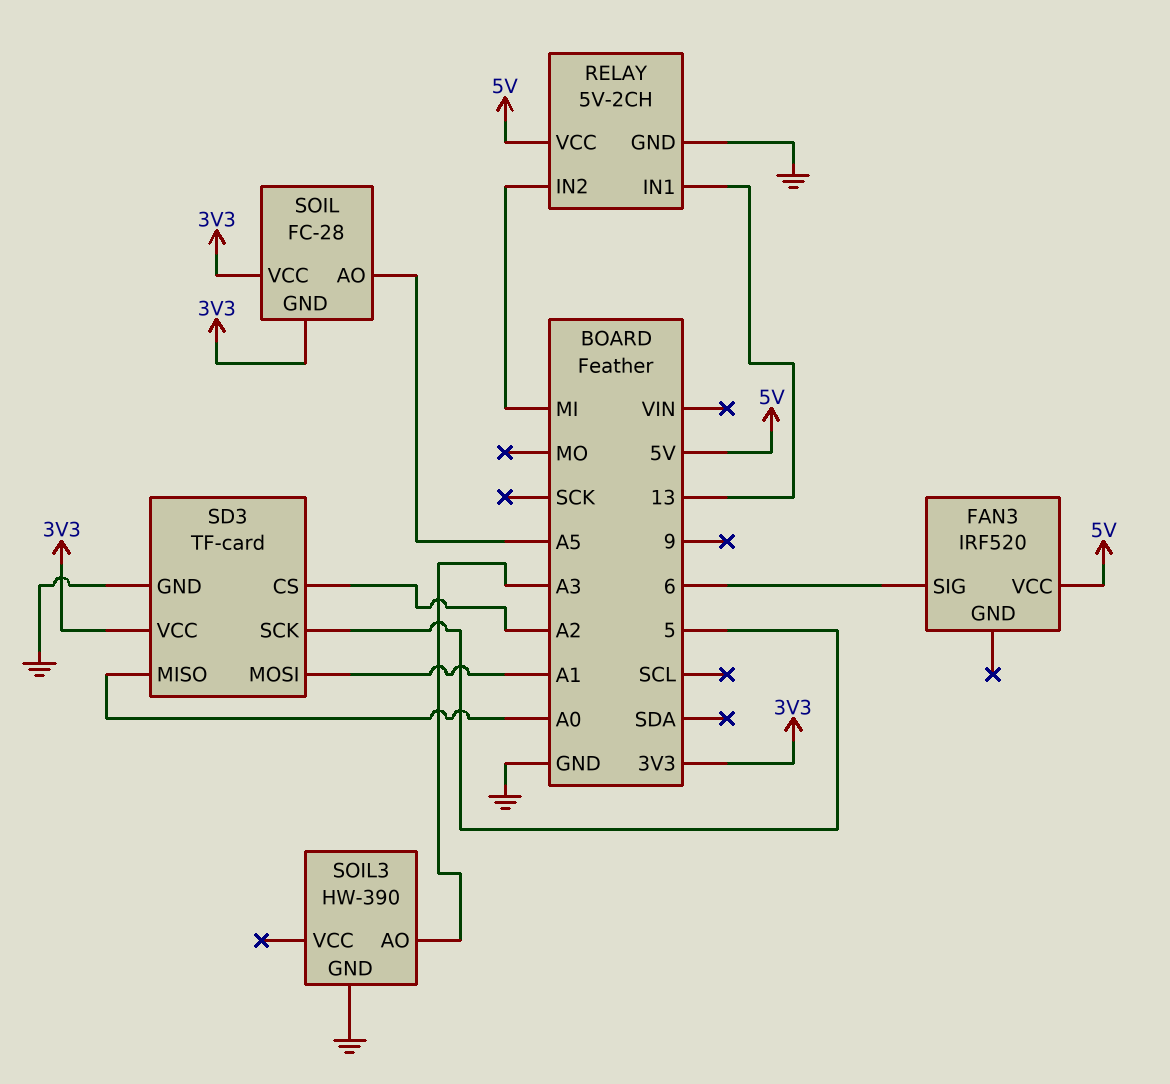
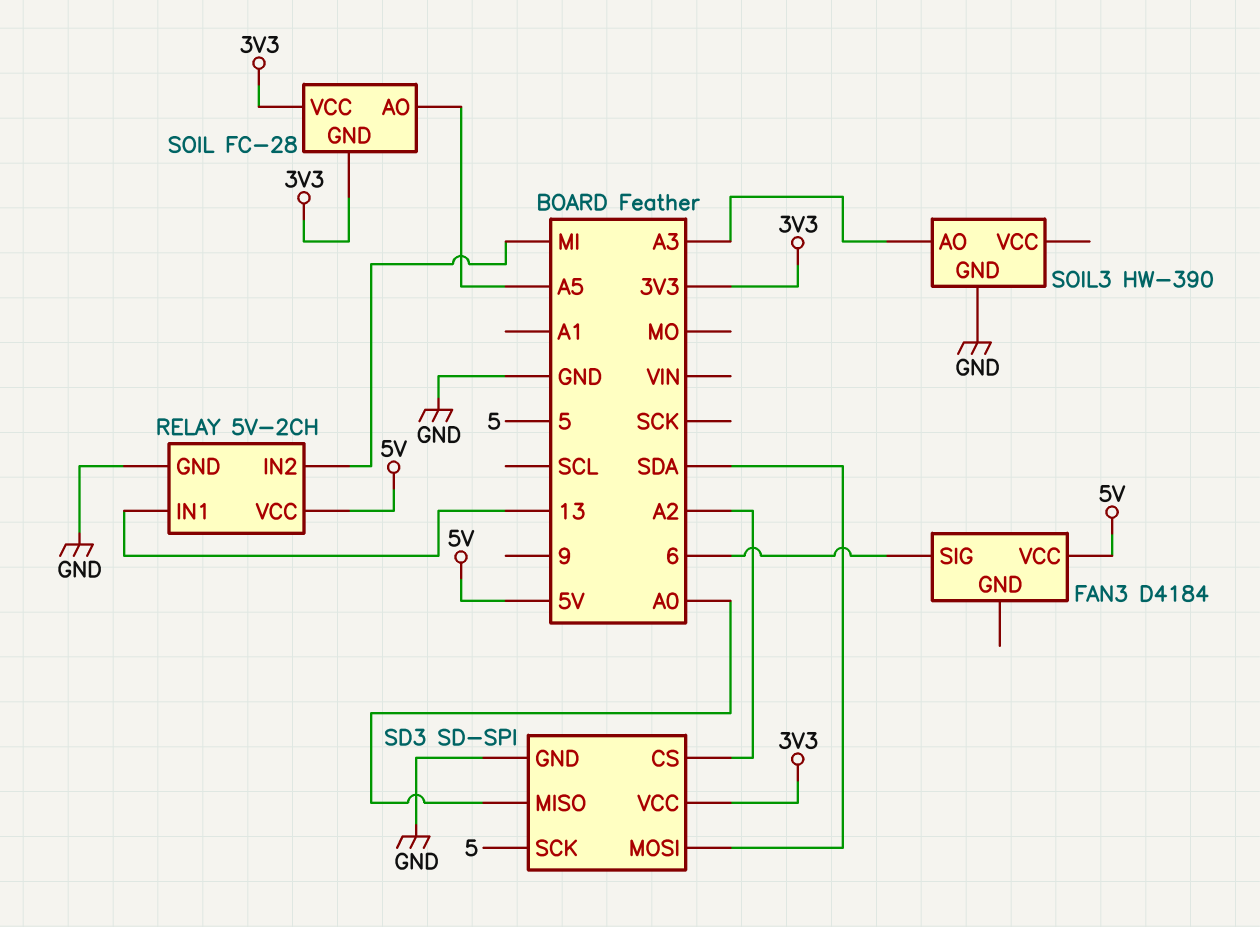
FAN3: IRF520 -> D4184
SD3: TF-card -> SD-SPI
SD3 pin MOSI: A1 -> SDA

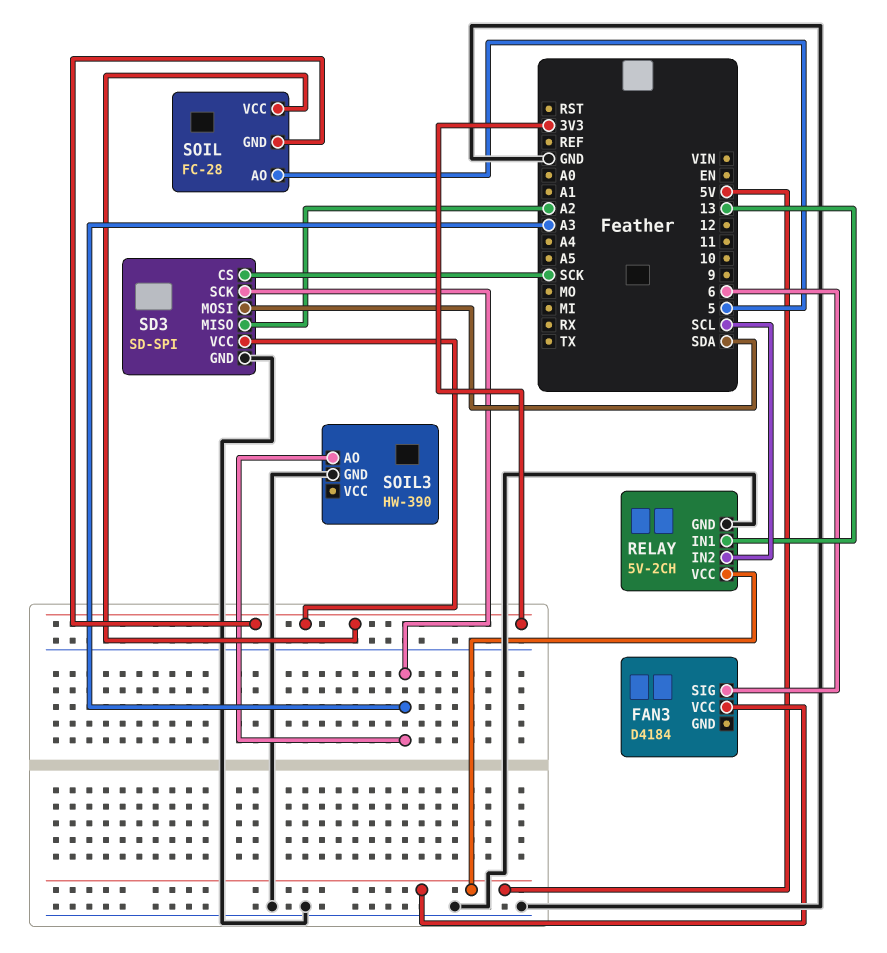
RELAY pin IN2: MI -> SCL
SD3 pin CS: A2 -> SCK
SD3 pin MISO: A0 -> A2
SD3 pin SCK: 5 -> A3
SOIL pin AO: A5 -> 5

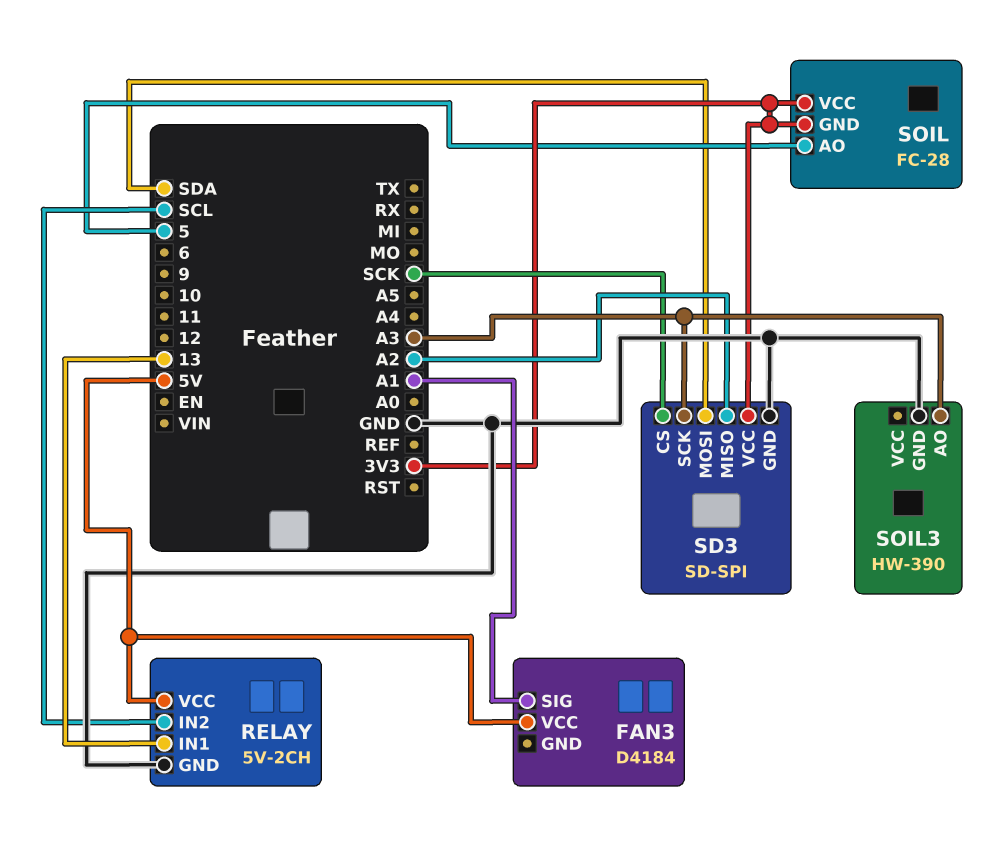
FAN3 pin SIG: 6 -> A1

